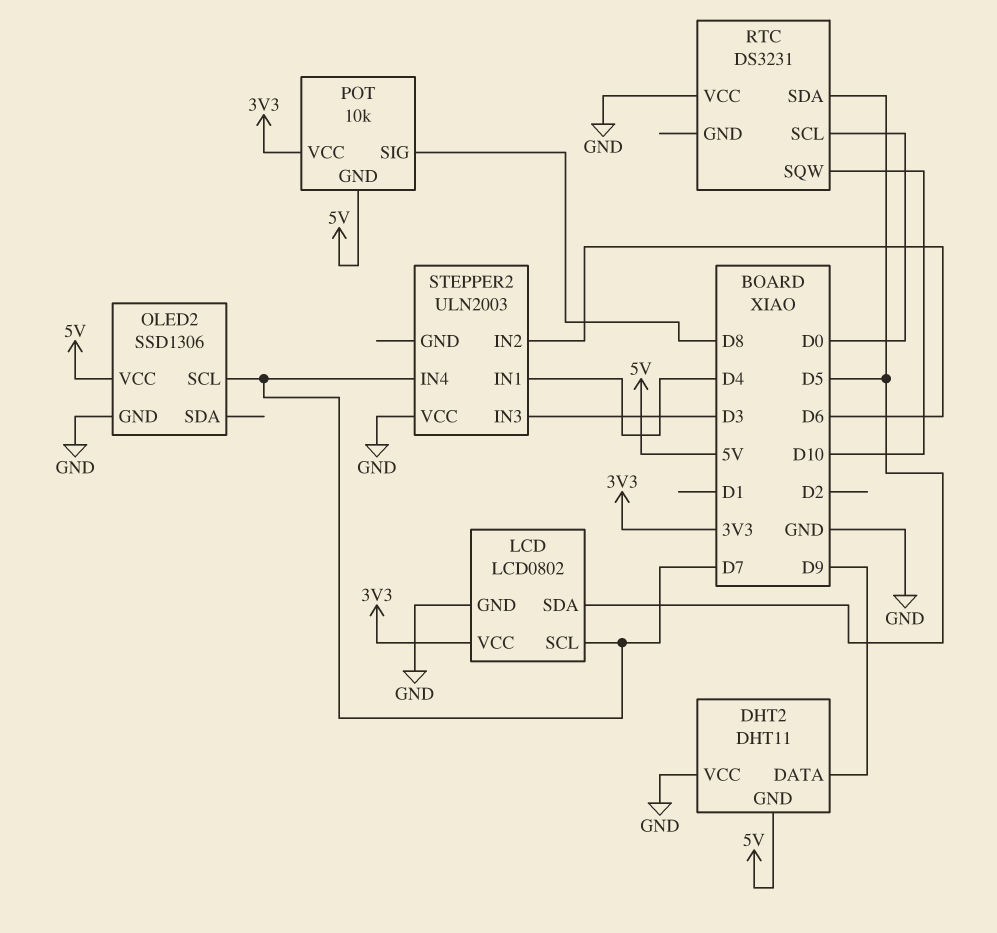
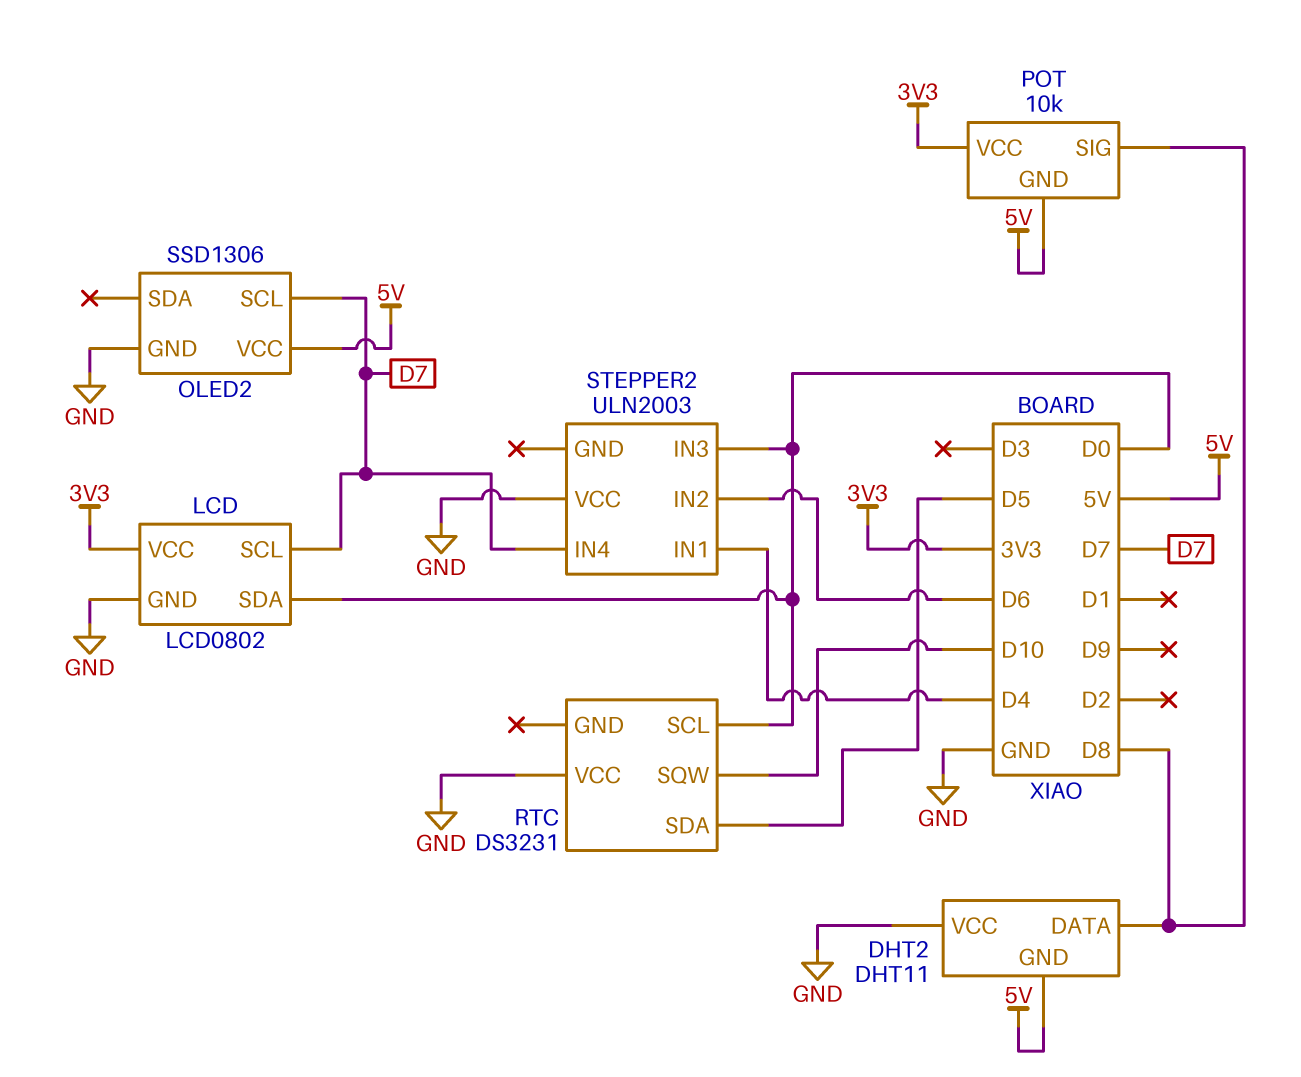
DHT2 pin DATA: D9 -> D8
LCD pin SDA: D5 -> D0
STEPPER2 pin IN3: D3 -> D0

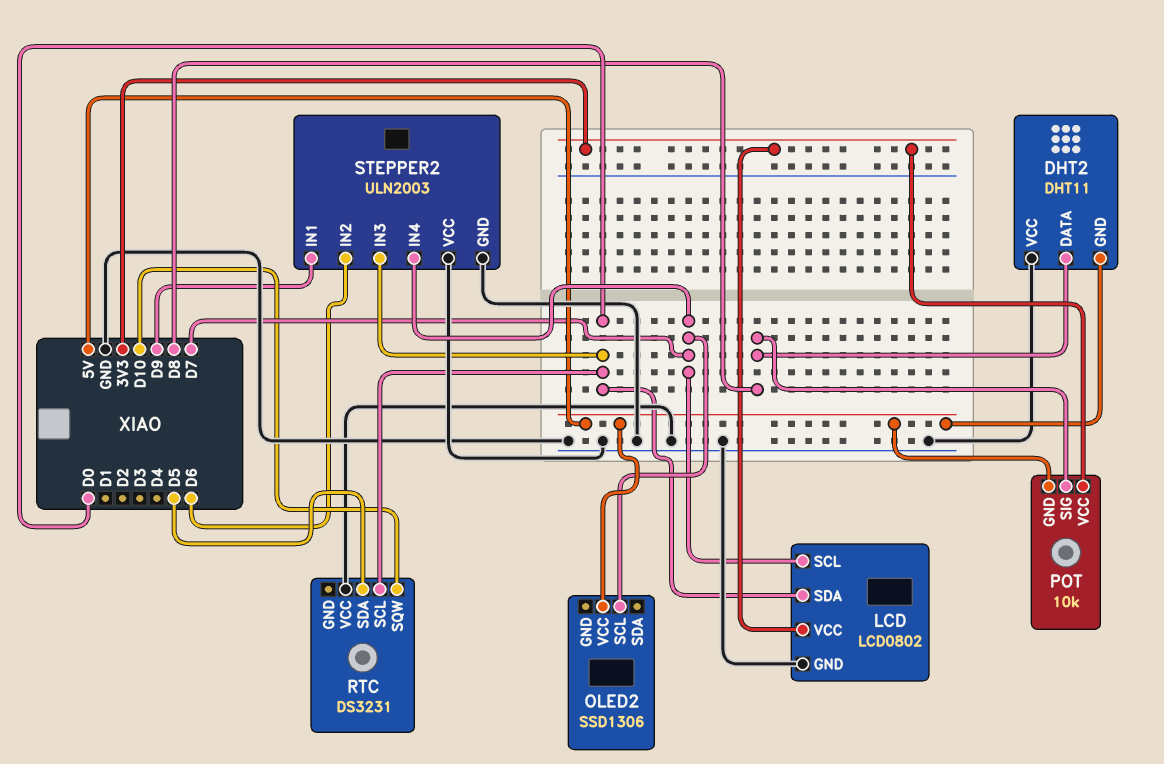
OLED2 pin GND: GND -> none
STEPPER2 pin GND: none -> GND
STEPPER2 pin IN1: D4 -> D9

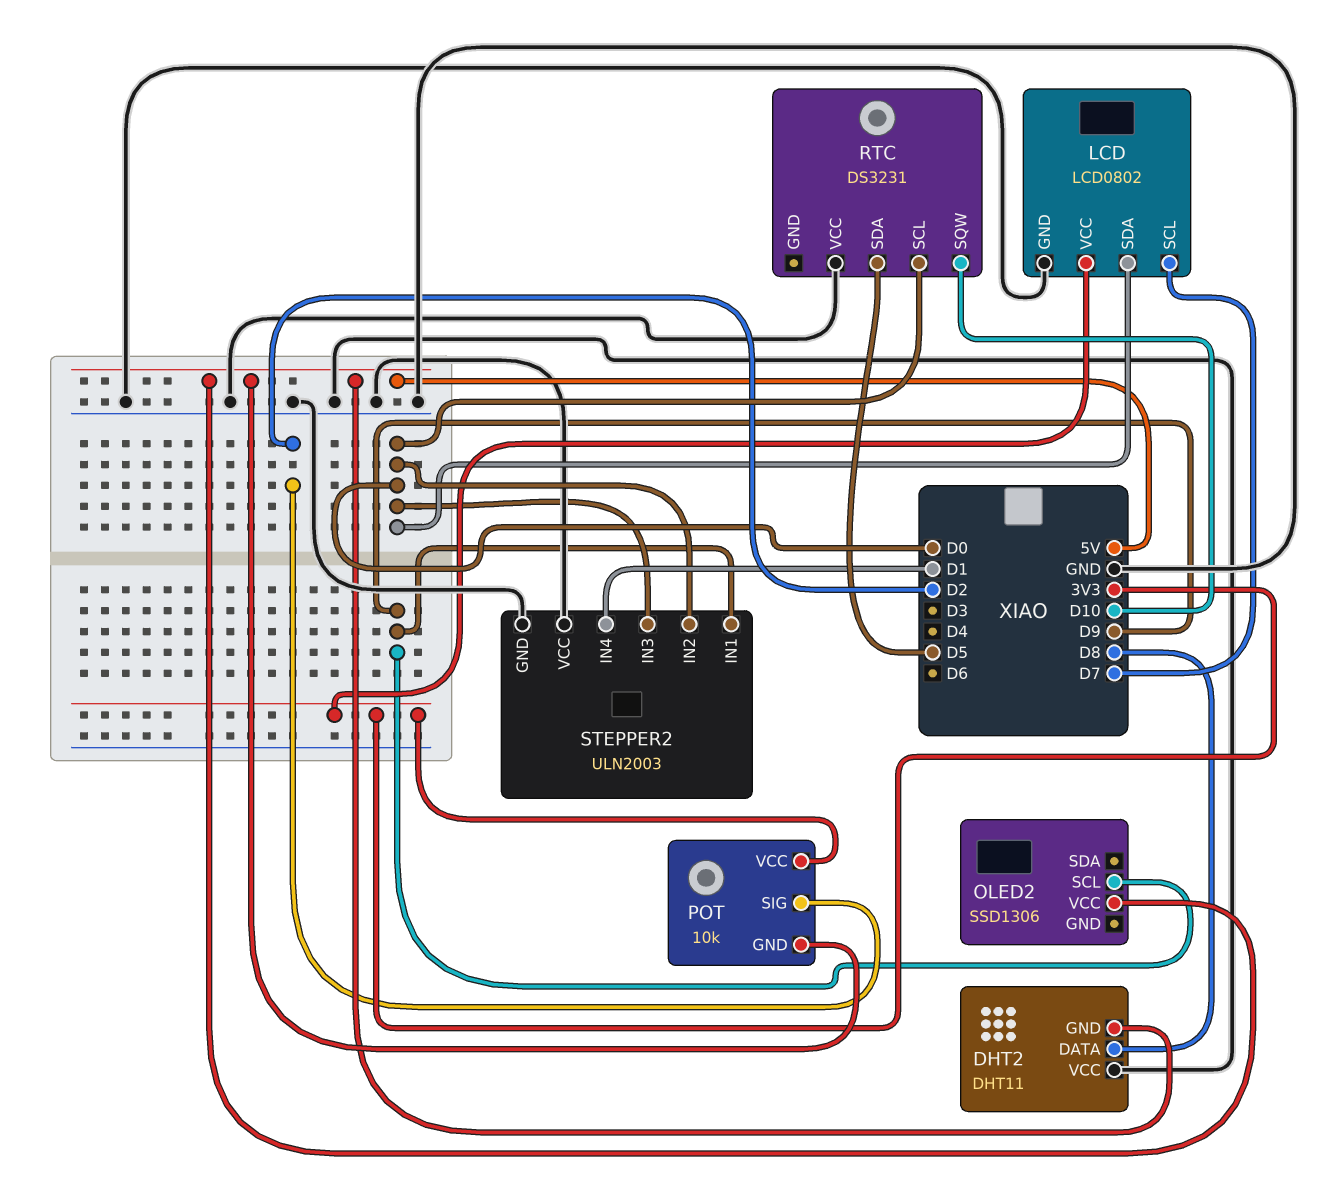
OLED2 pin SCL: D7 -> D9
POT pin SIG: D8 -> D2
STEPPER2 pin IN2: D6 -> D0
STEPPER2 pin IN4: D7 -> D1

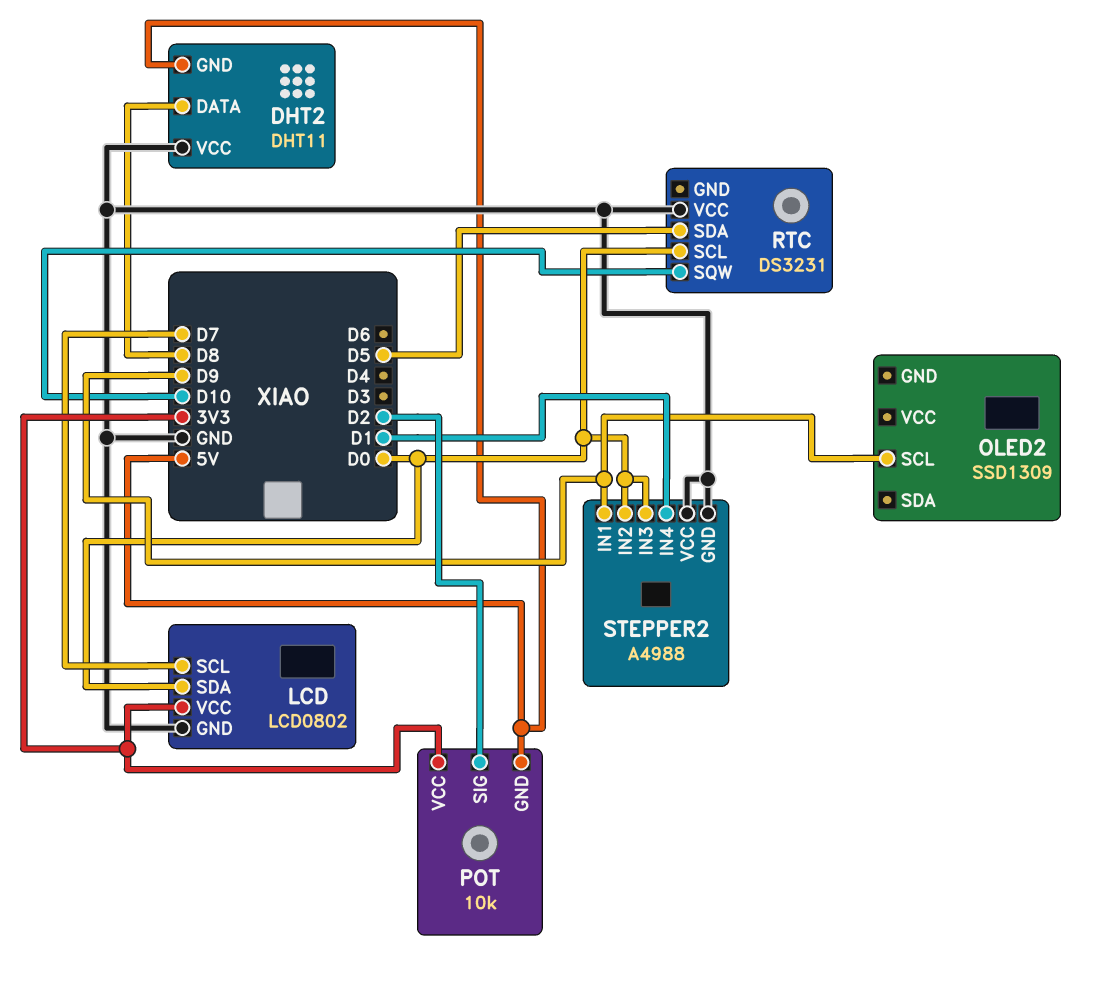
OLED2: SSD1306 -> SSD1309
OLED2 pin VCC: 5V -> none
STEPPER2: ULN2003 -> A4988

